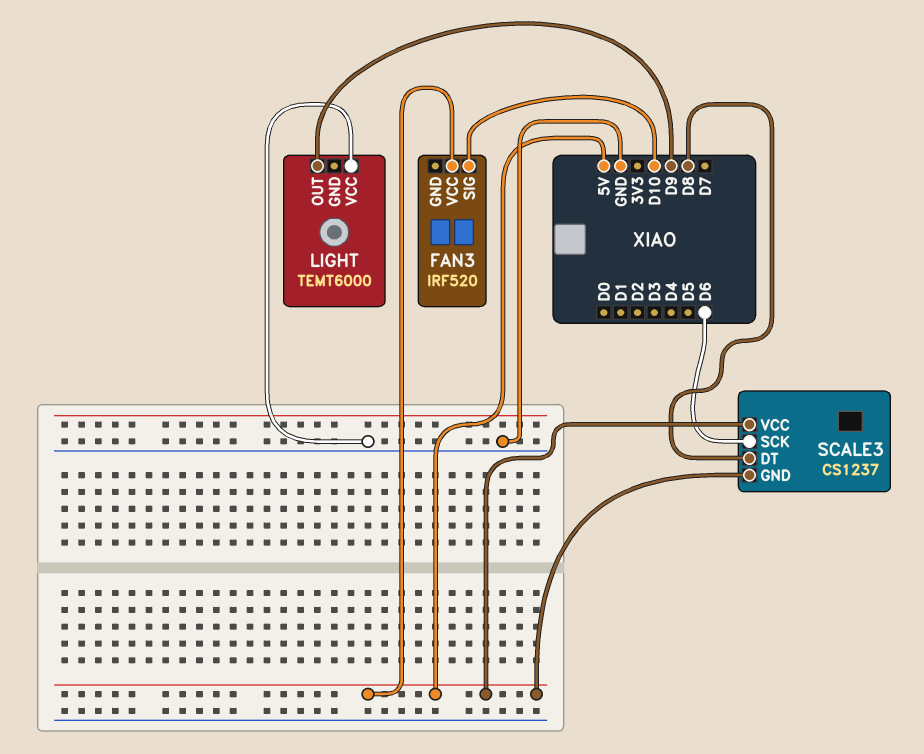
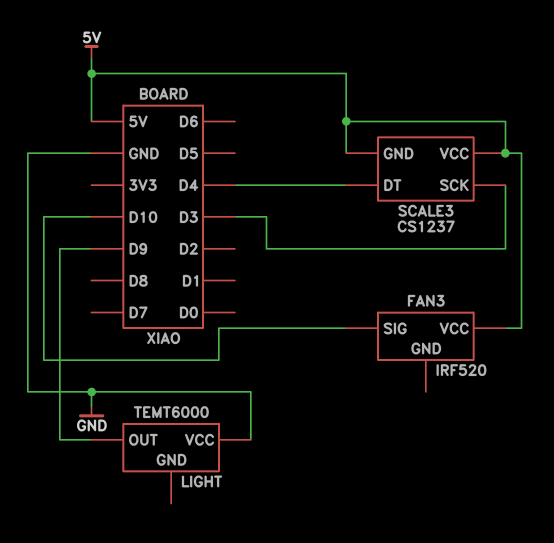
SCALE3 pin DT: D8 -> D4
SCALE3 pin SCK: D6 -> D3

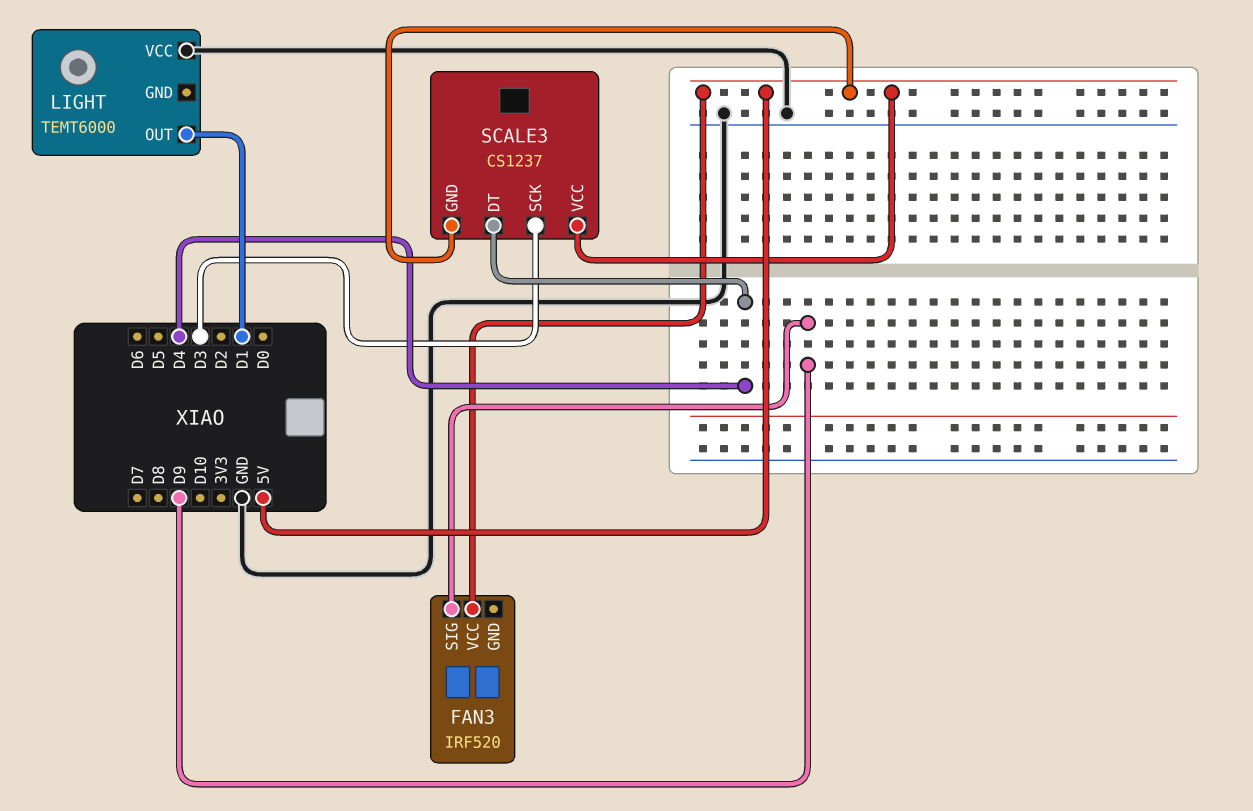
FAN3 pin SIG: D10 -> D9
LIGHT pin OUT: D9 -> D1

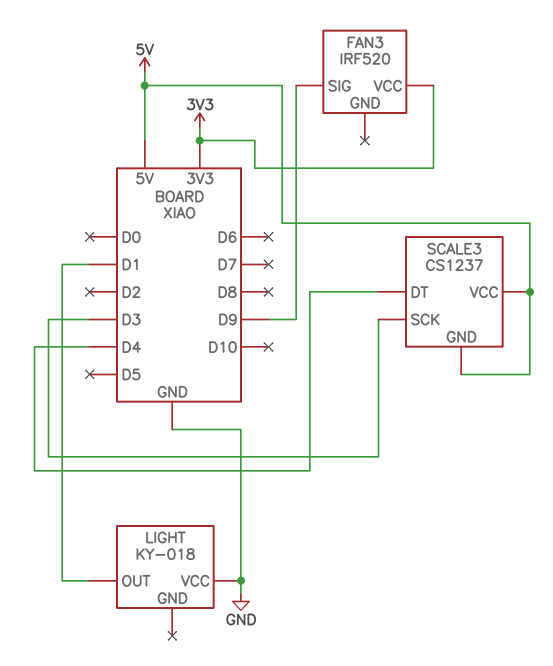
FAN3 pin VCC: 5V -> 3V3
LIGHT: TEMT6000 -> KY-018

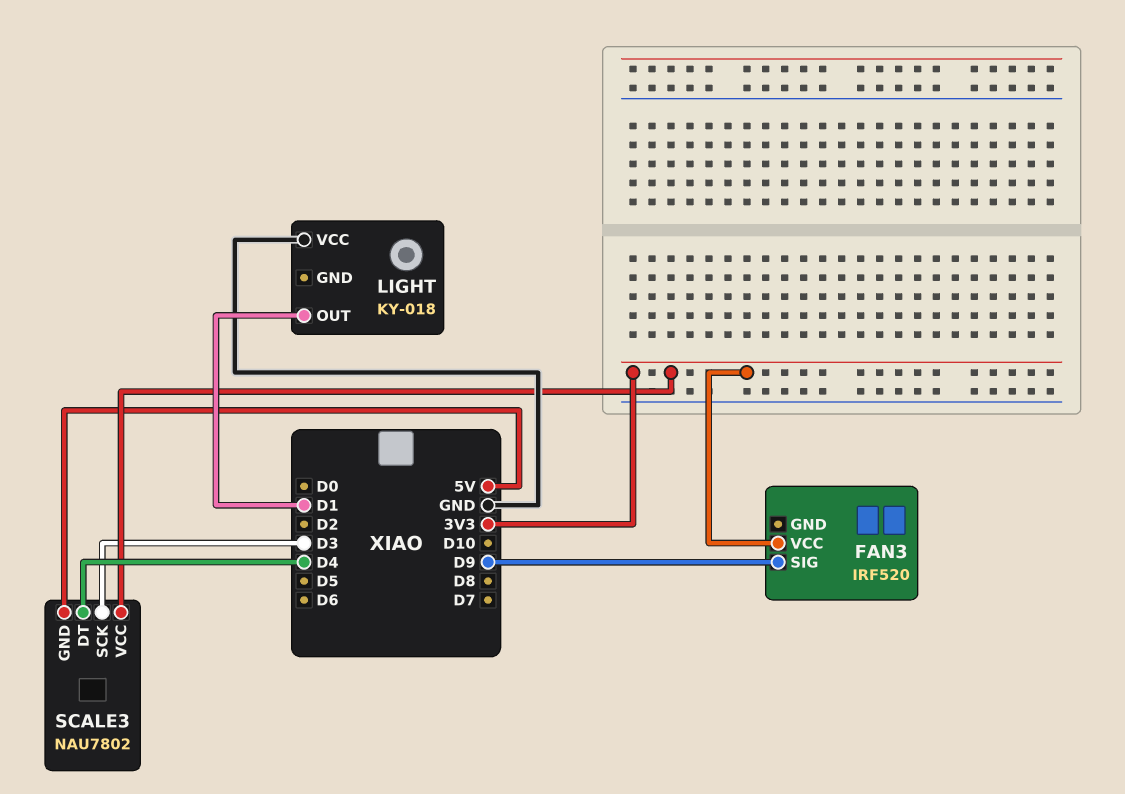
SCALE3: CS1237 -> NAU7802
SCALE3 pin VCC: 5V -> 3V3

